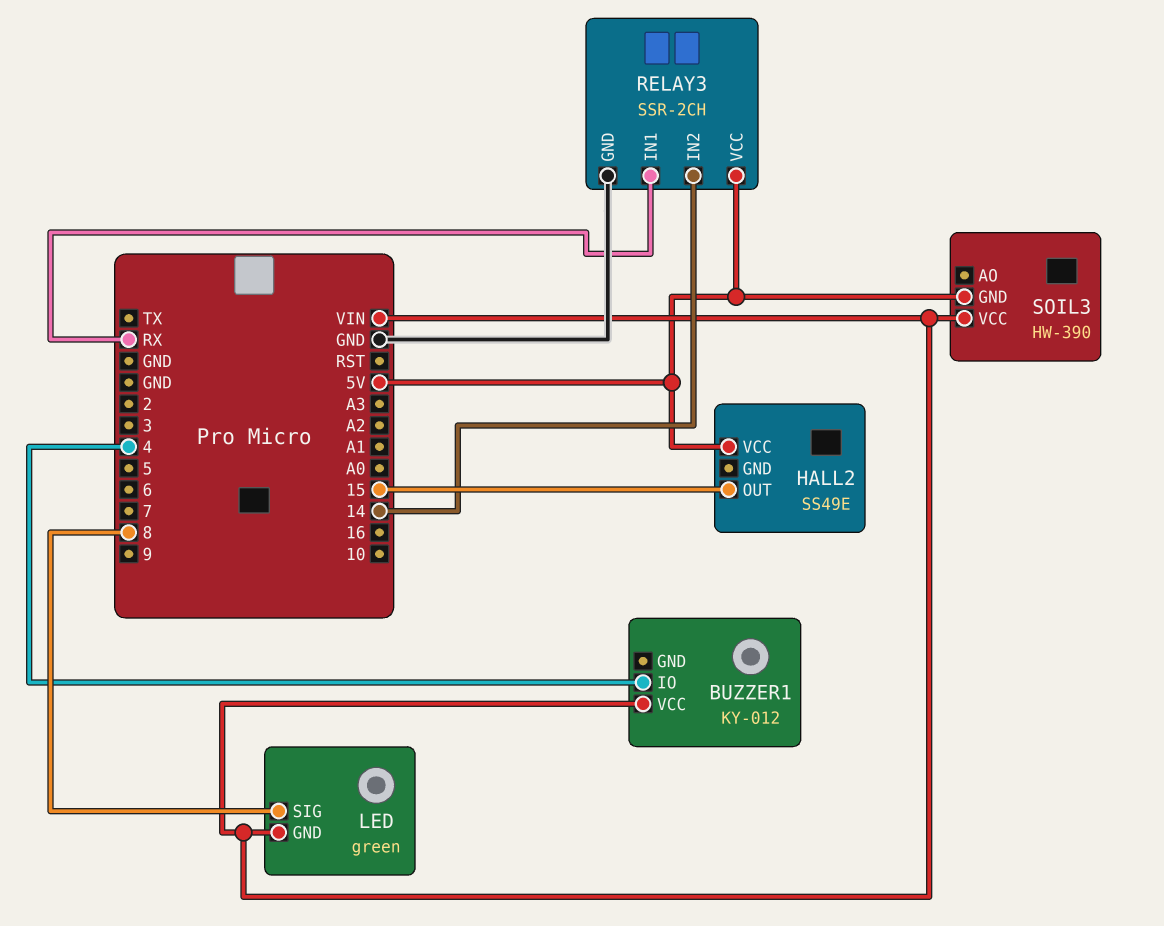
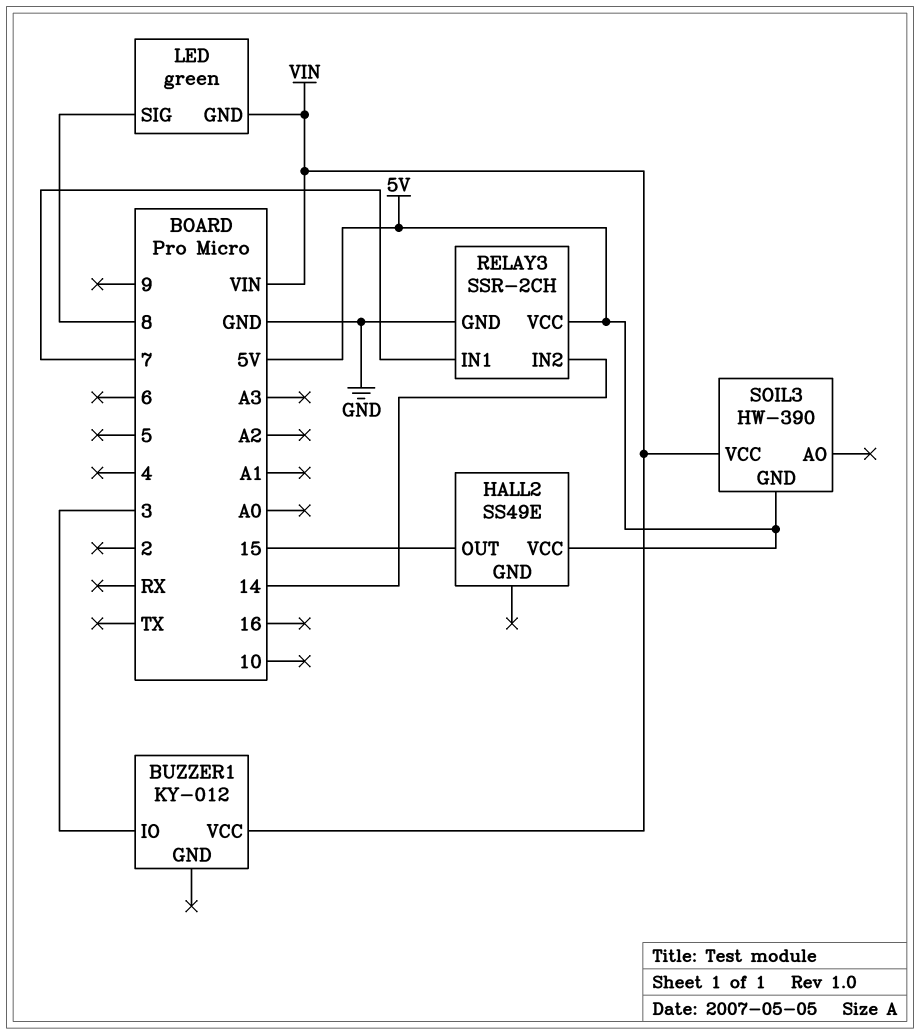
BUZZER1 pin IO: 4 -> 3
RELAY3 pin IN1: RX -> 7

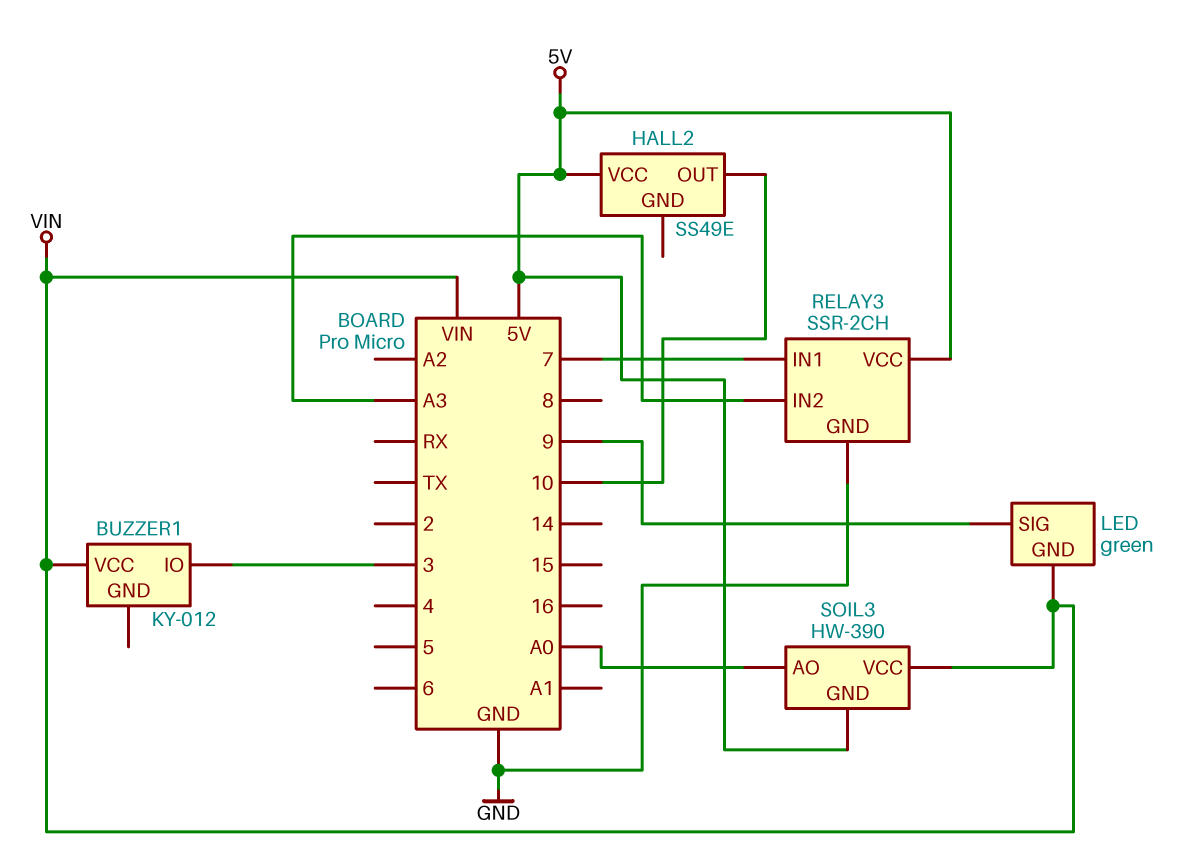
HALL2 pin OUT: 15 -> 10
LED pin SIG: 8 -> 9
RELAY3 pin IN2: 14 -> A3
SOIL3 pin AO: none -> A0

